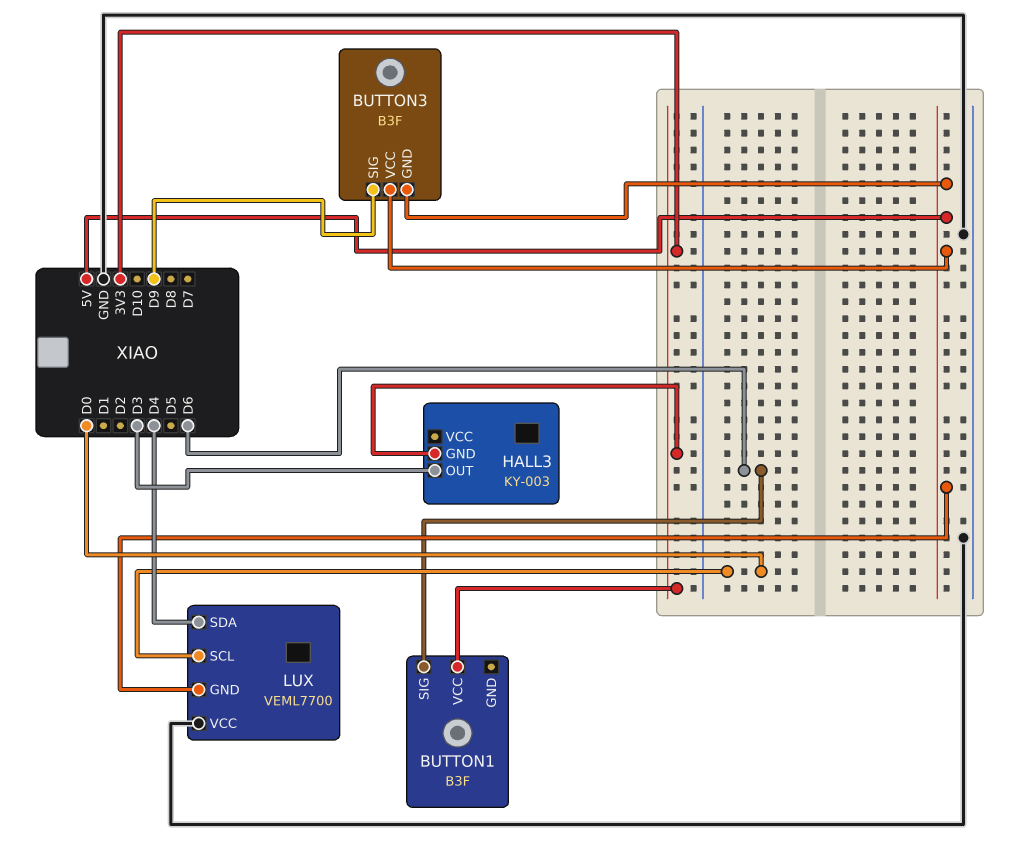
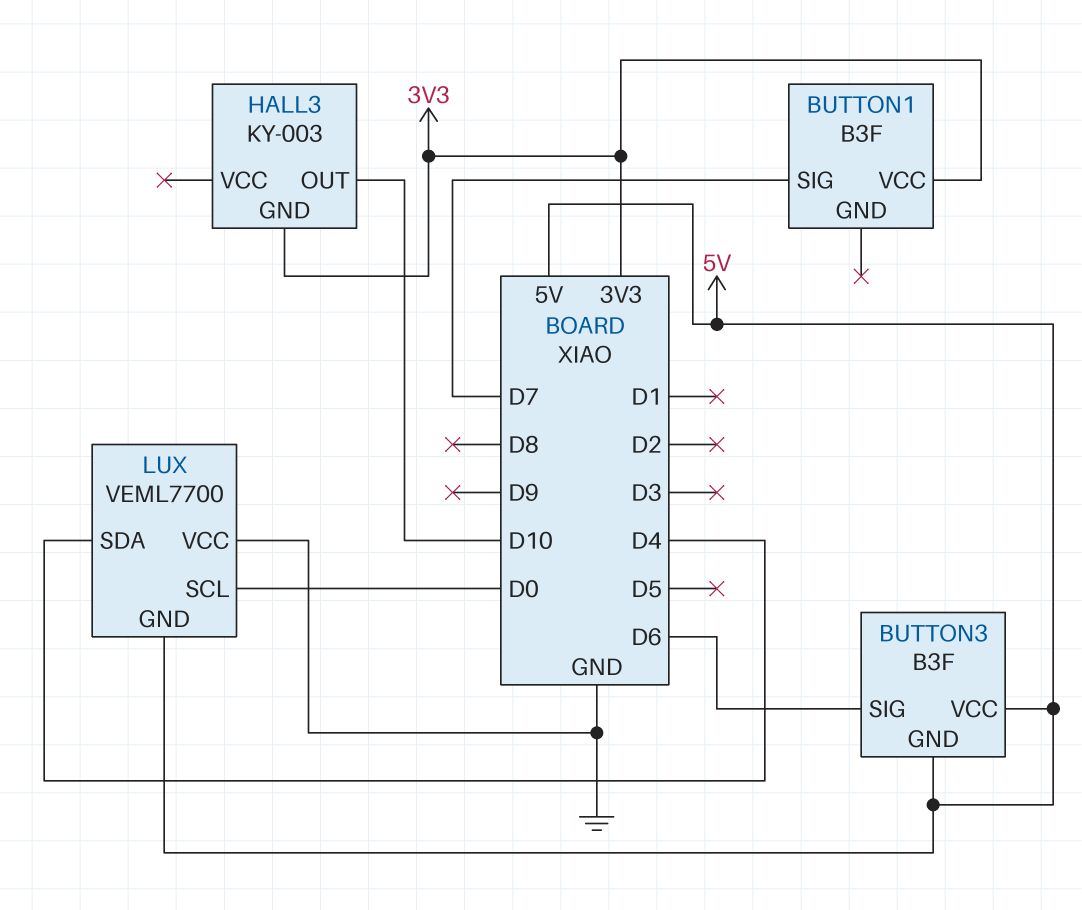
BUTTON1 pin SIG: D6 -> D7
BUTTON3 pin SIG: D9 -> D6
HALL3 pin OUT: D3 -> D10

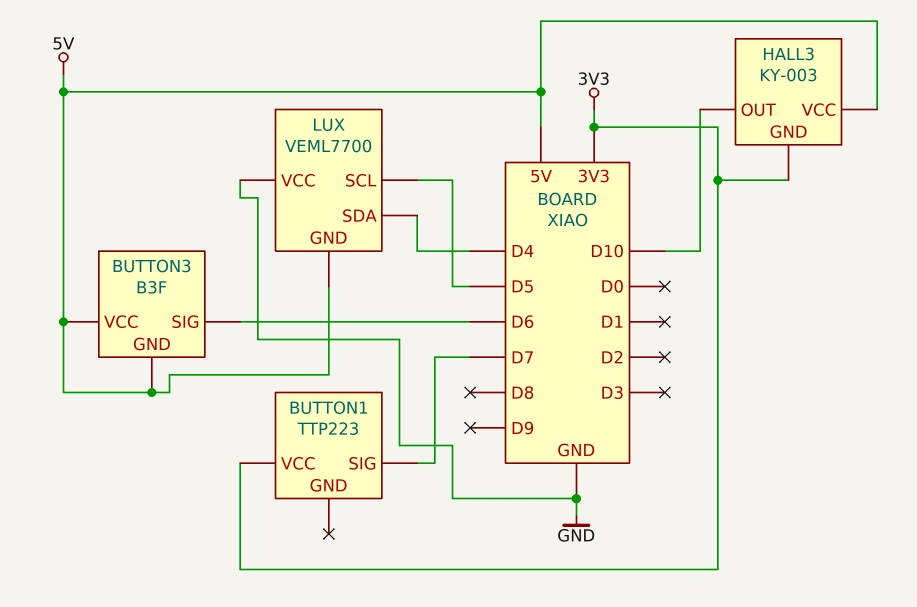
BUTTON1: B3F -> TTP223
HALL3 pin VCC: none -> 5V
LUX pin SCL: D0 -> D5

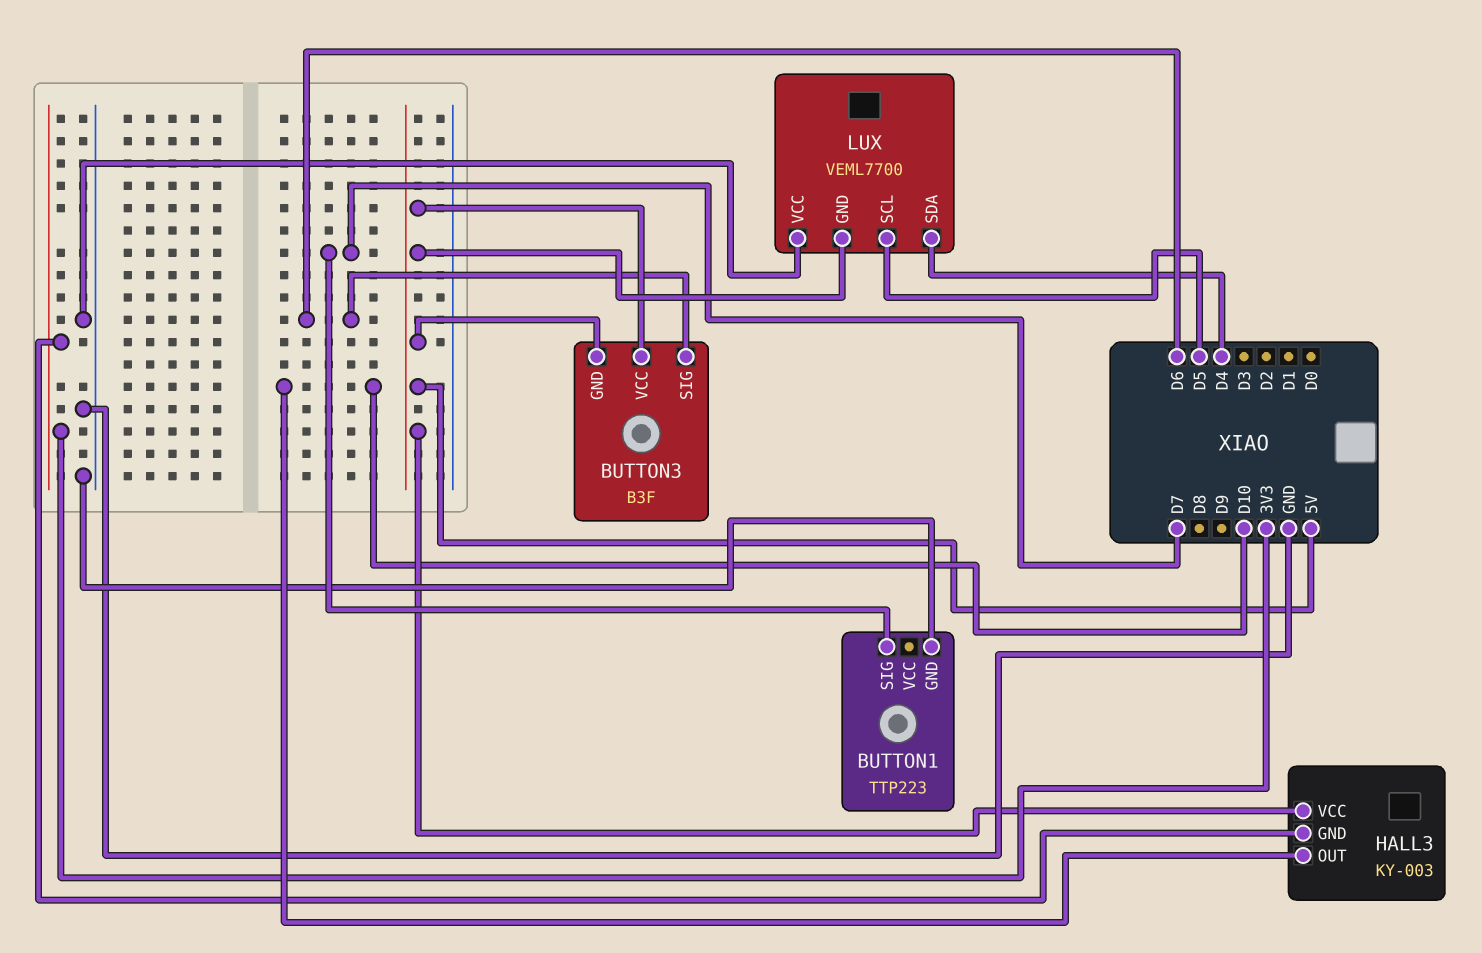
BUTTON1 pin GND: none -> GND
BUTTON1 pin VCC: 3V3 -> none

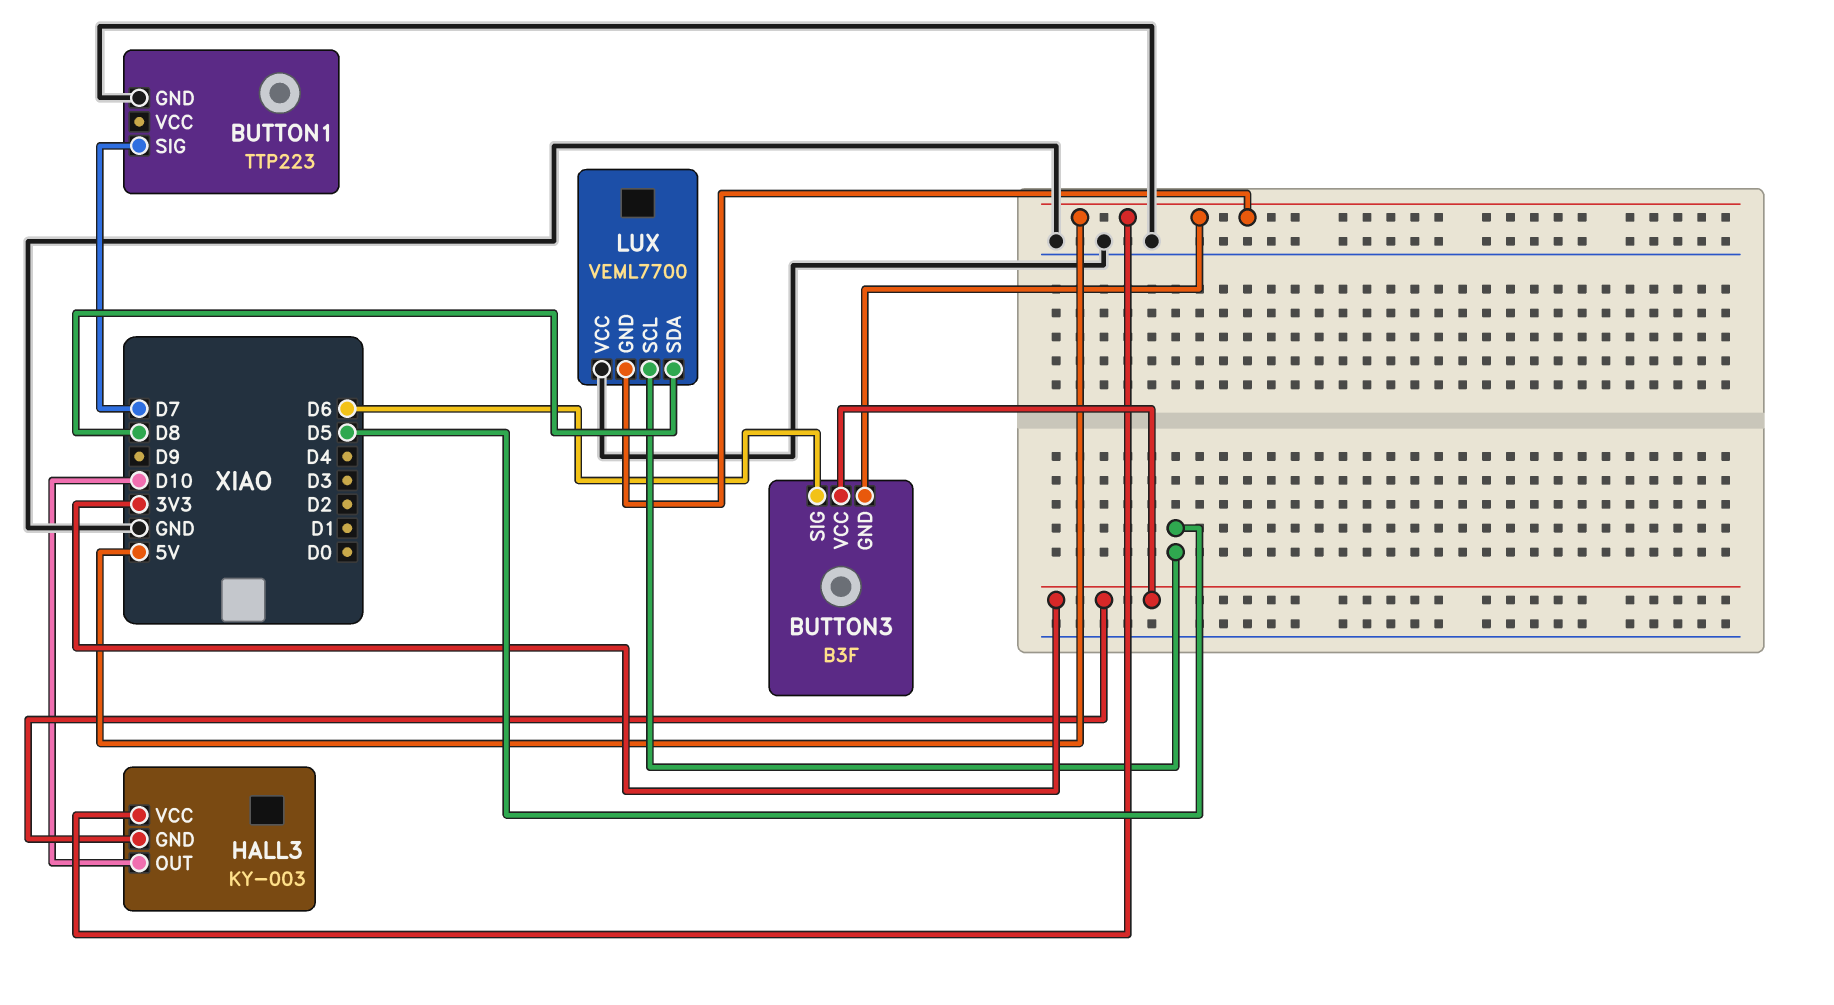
BUTTON3 pin VCC: 5V -> 3V3
LUX pin SDA: D4 -> D8

